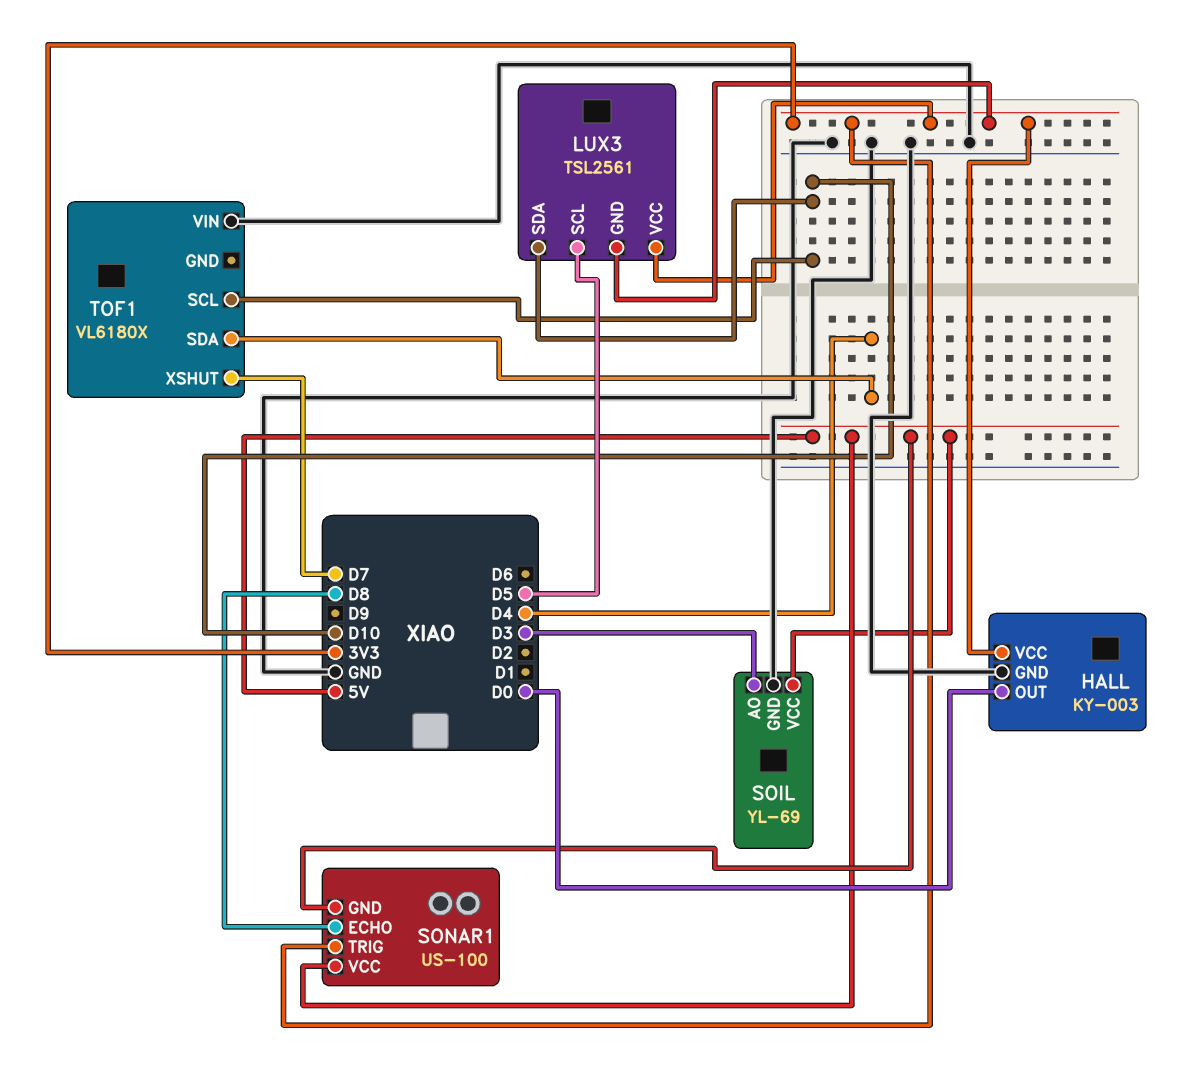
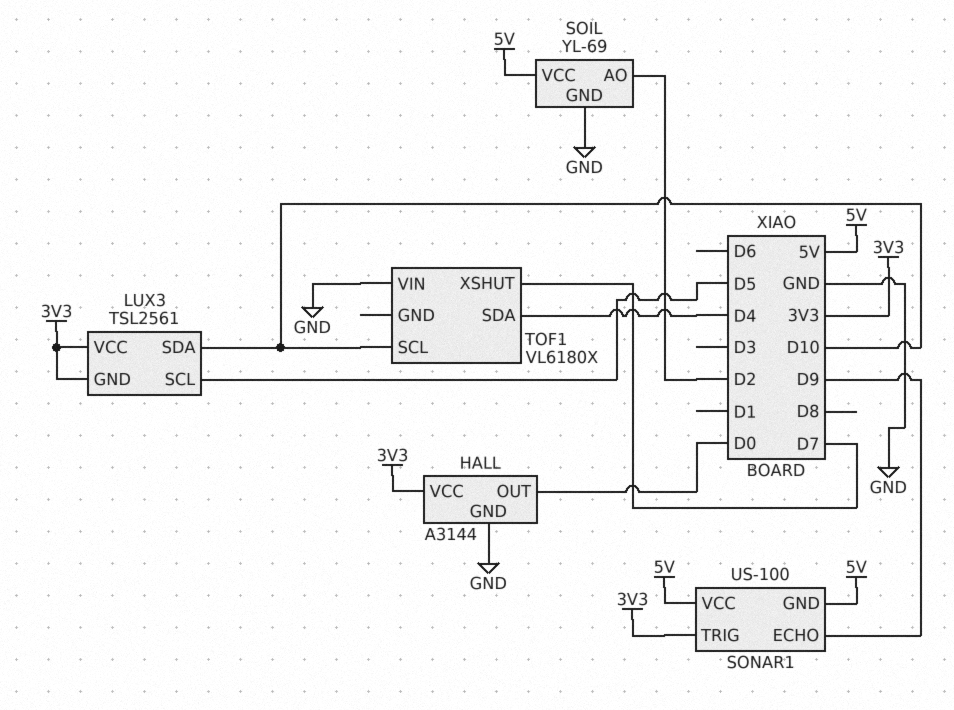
HALL: KY-003 -> A3144
SOIL pin AO: D3 -> D2
SONAR1 pin ECHO: D8 -> D9

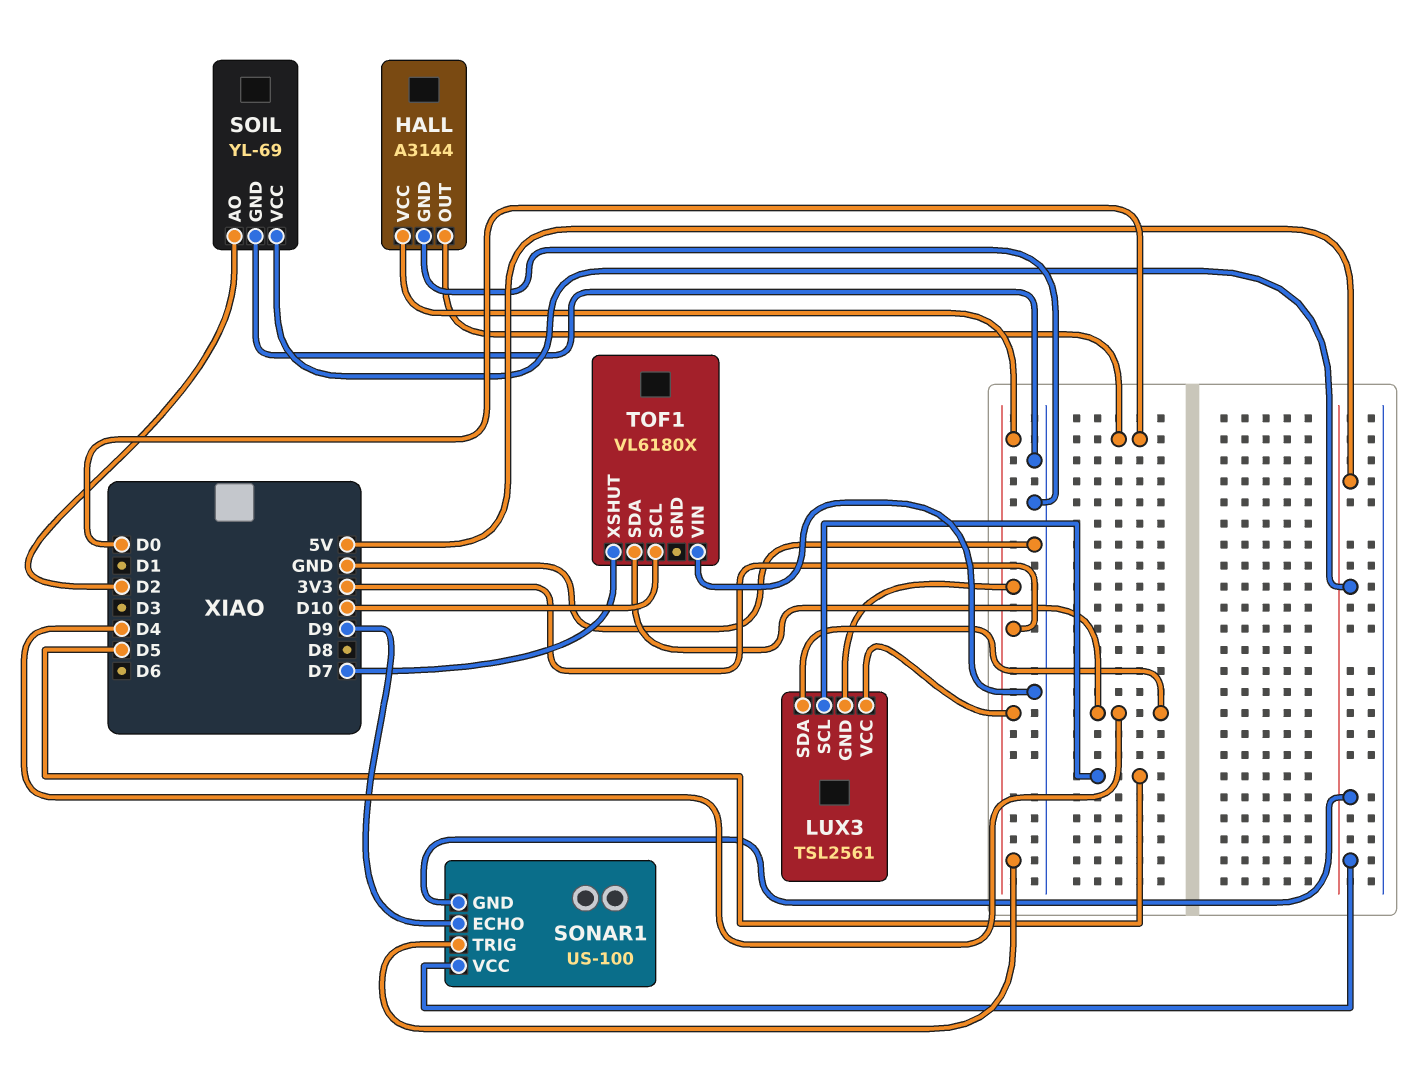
LUX3 pin SDA: D10 -> D4

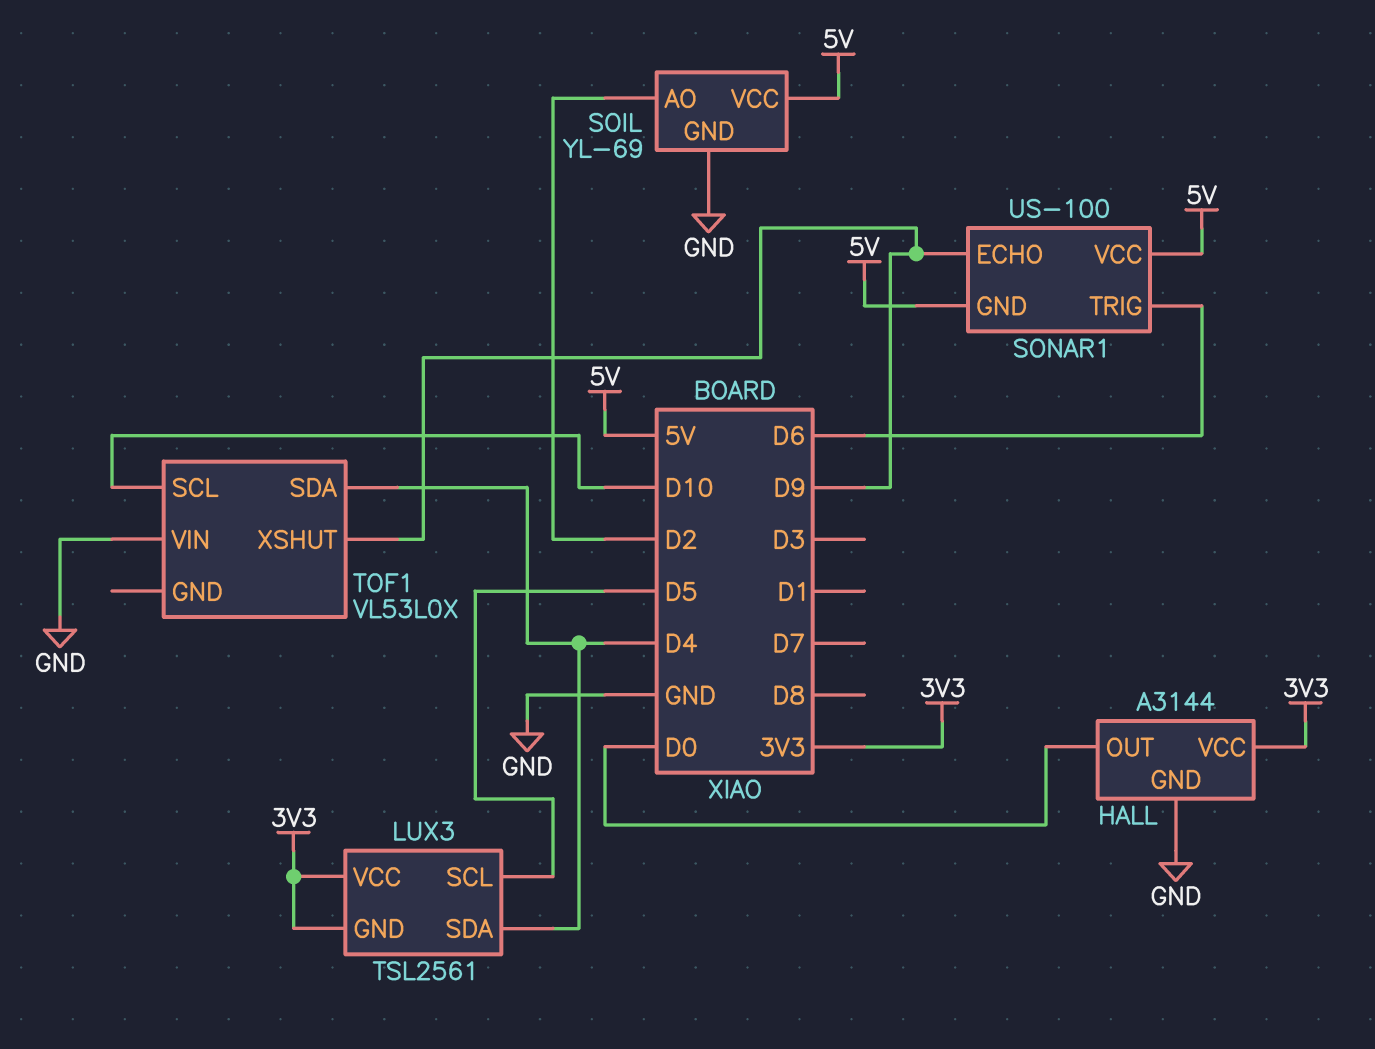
SONAR1 pin TRIG: 3V3 -> D6
TOF1: VL6180X -> VL53L0X
TOF1 pin XSHUT: D7 -> D9

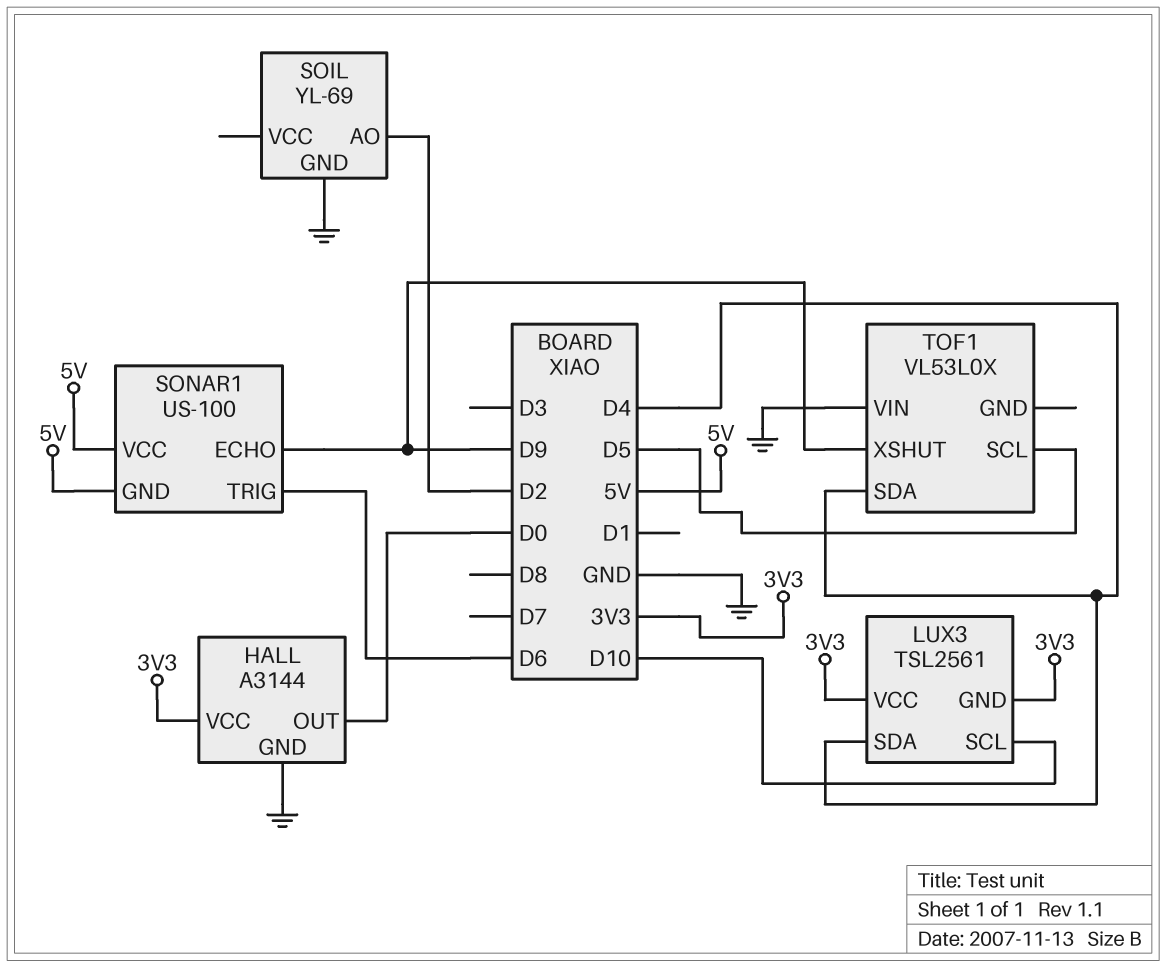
LUX3 pin SCL: D5 -> D10
SOIL pin VCC: 5V -> none
TOF1 pin SCL: D10 -> D5

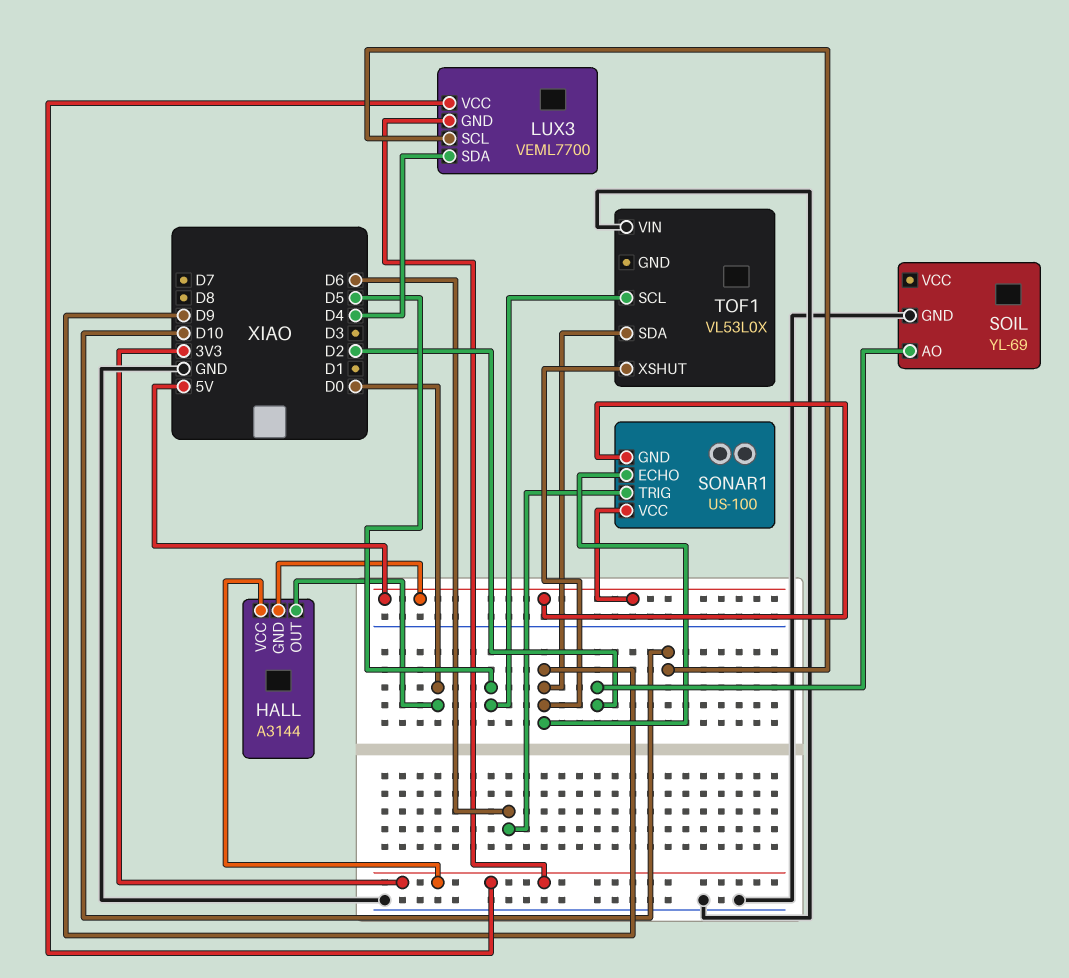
HALL pin GND: GND -> 5V
LUX3: TSL2561 -> VEML7700
TOF1 pin SDA: D4 -> D9

